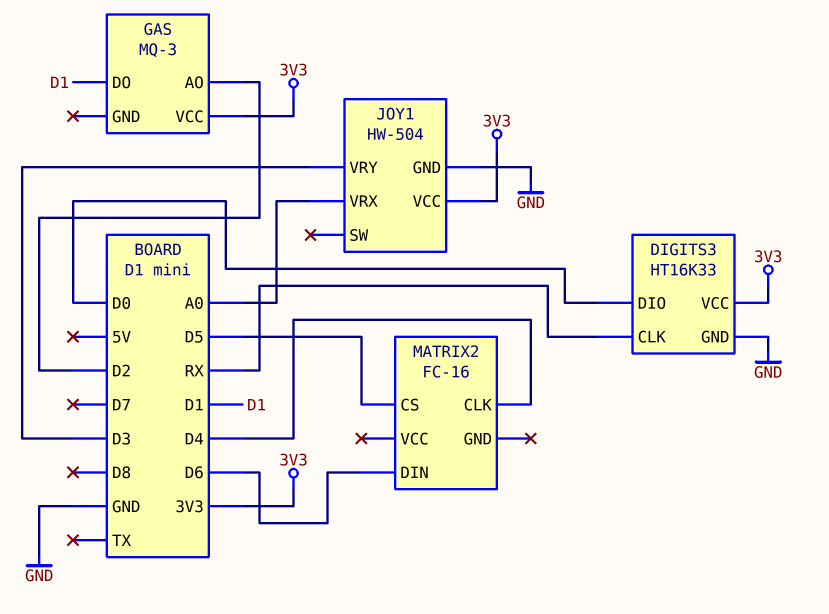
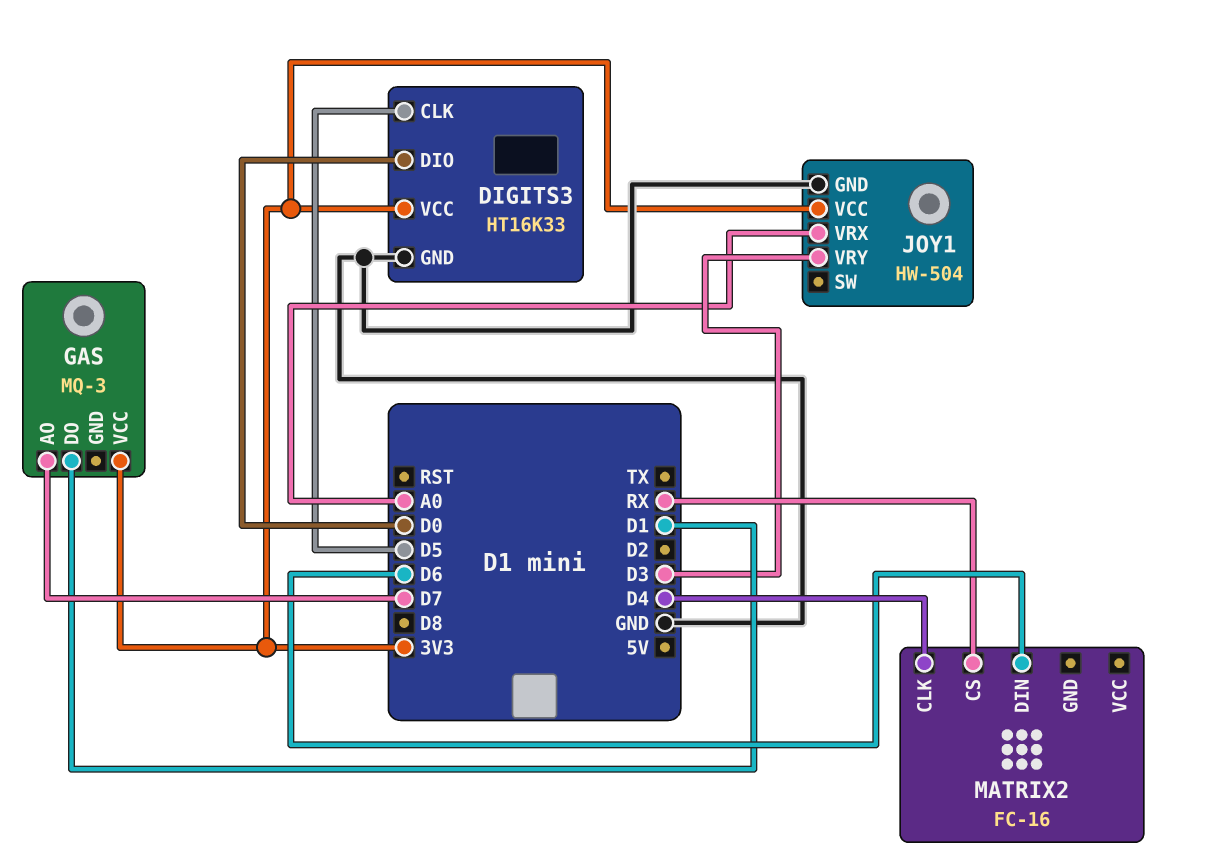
DIGITS3 pin CLK: RX -> D5
GAS pin AO: D2 -> D7
MATRIX2 pin CS: D5 -> RX

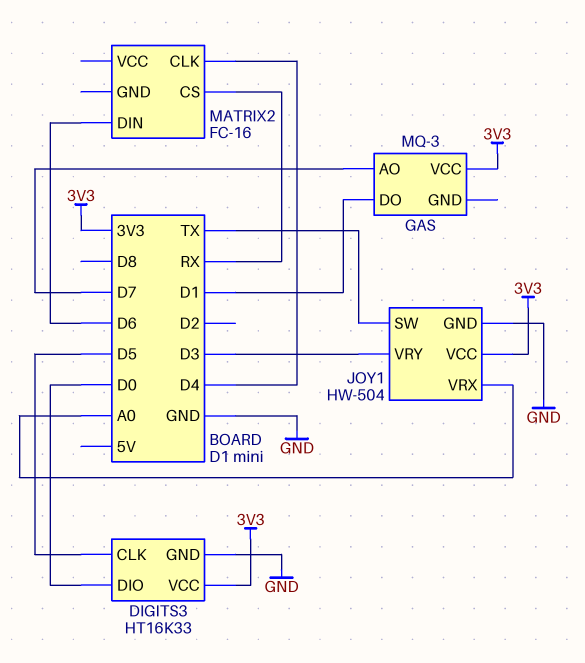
JOY1 pin SW: none -> TX

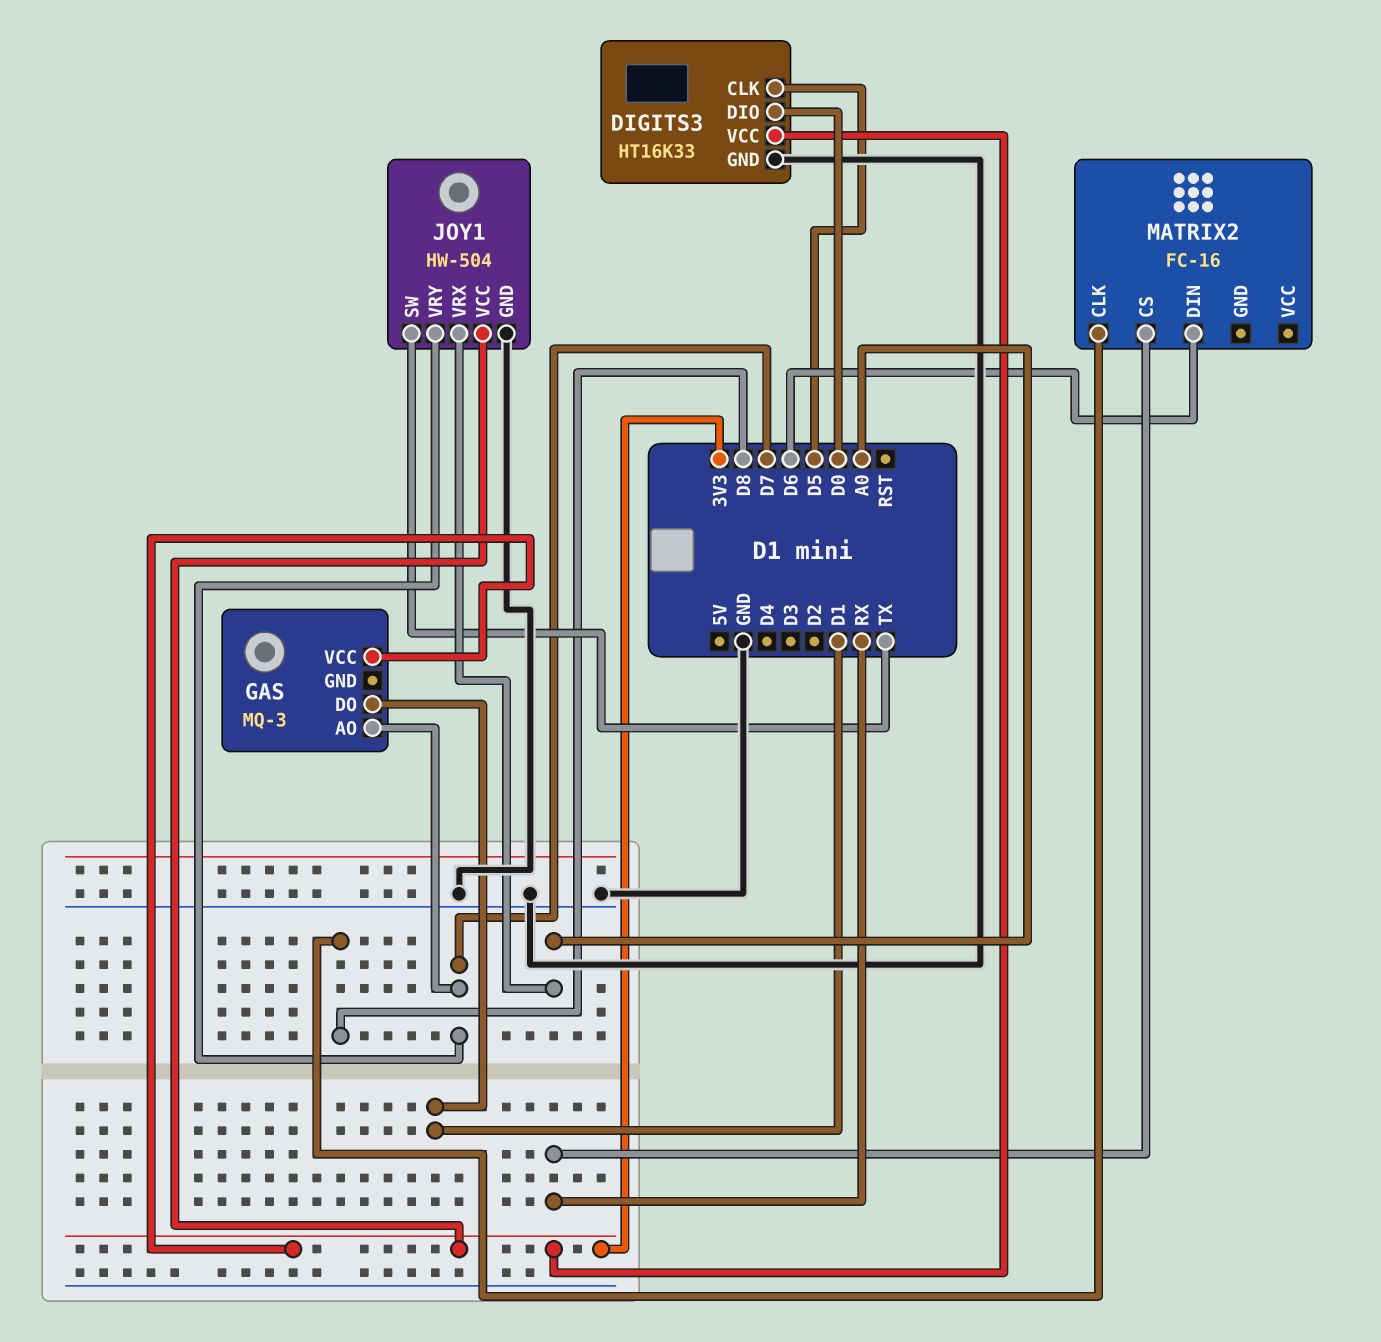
JOY1 pin VRY: D3 -> D7
MATRIX2 pin CLK: D4 -> D8

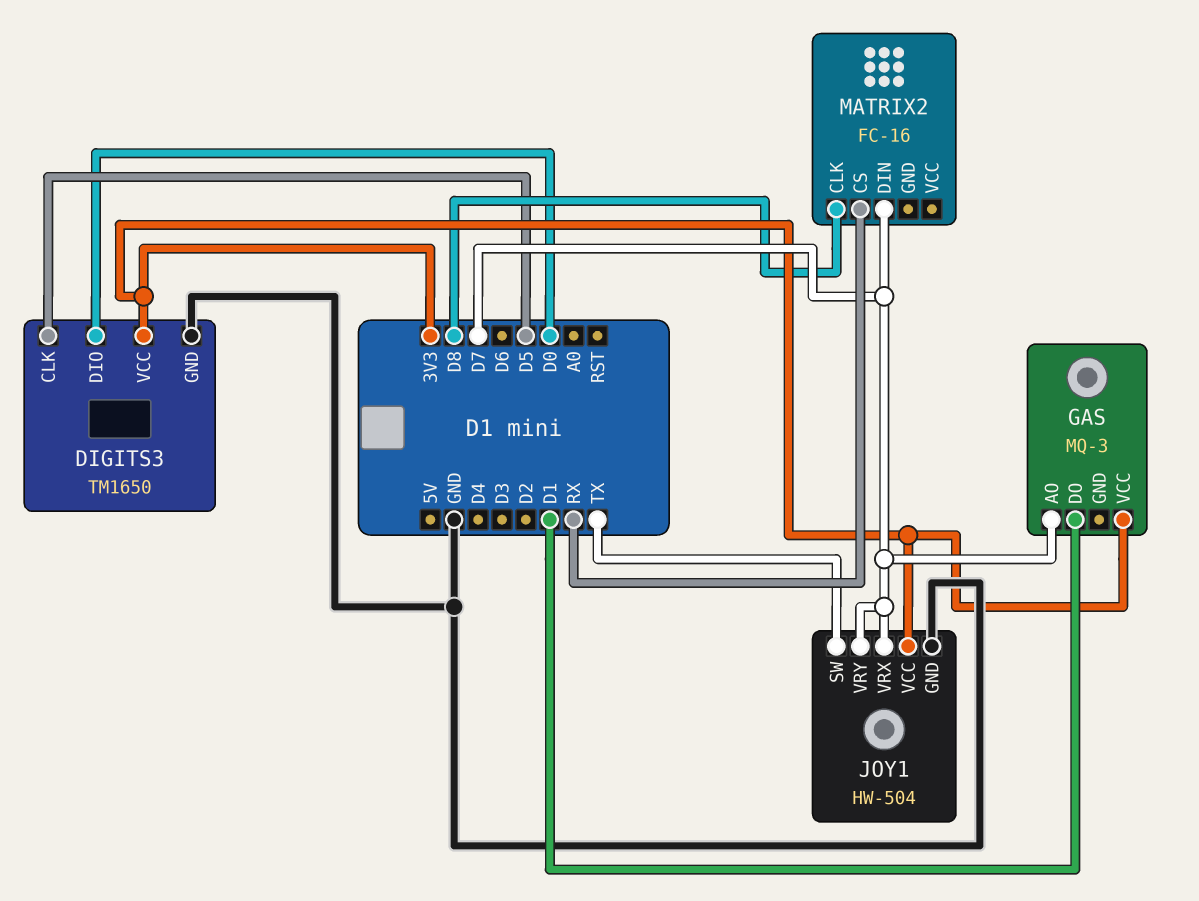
DIGITS3: HT16K33 -> TM1650
JOY1 pin VRX: A0 -> D7
MATRIX2 pin DIN: D6 -> D7

